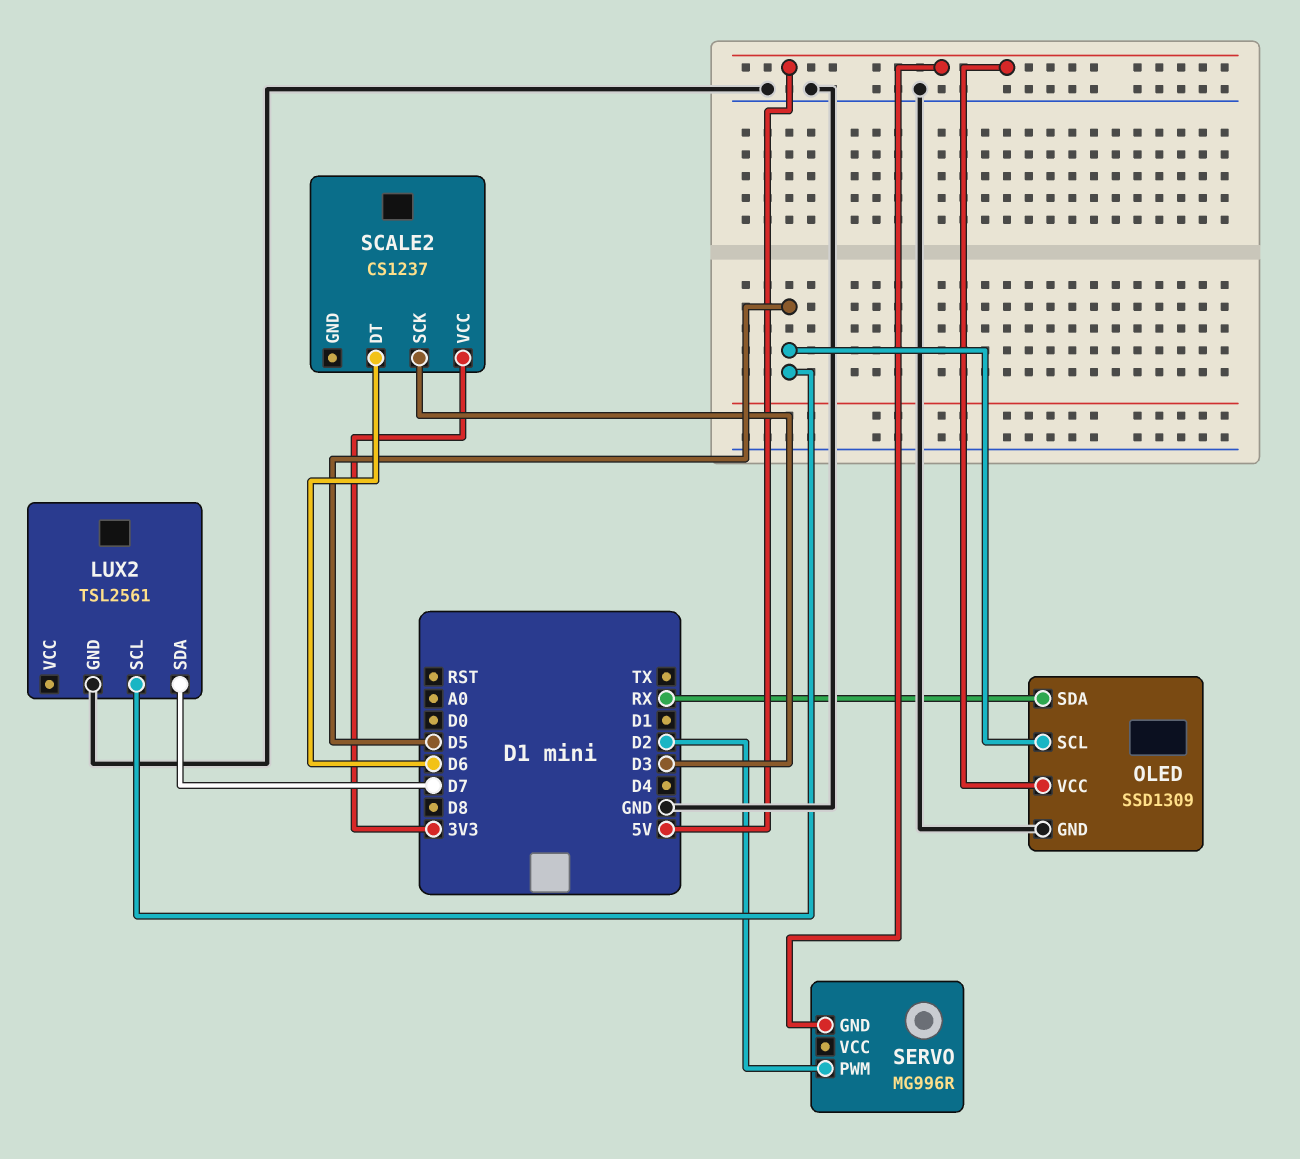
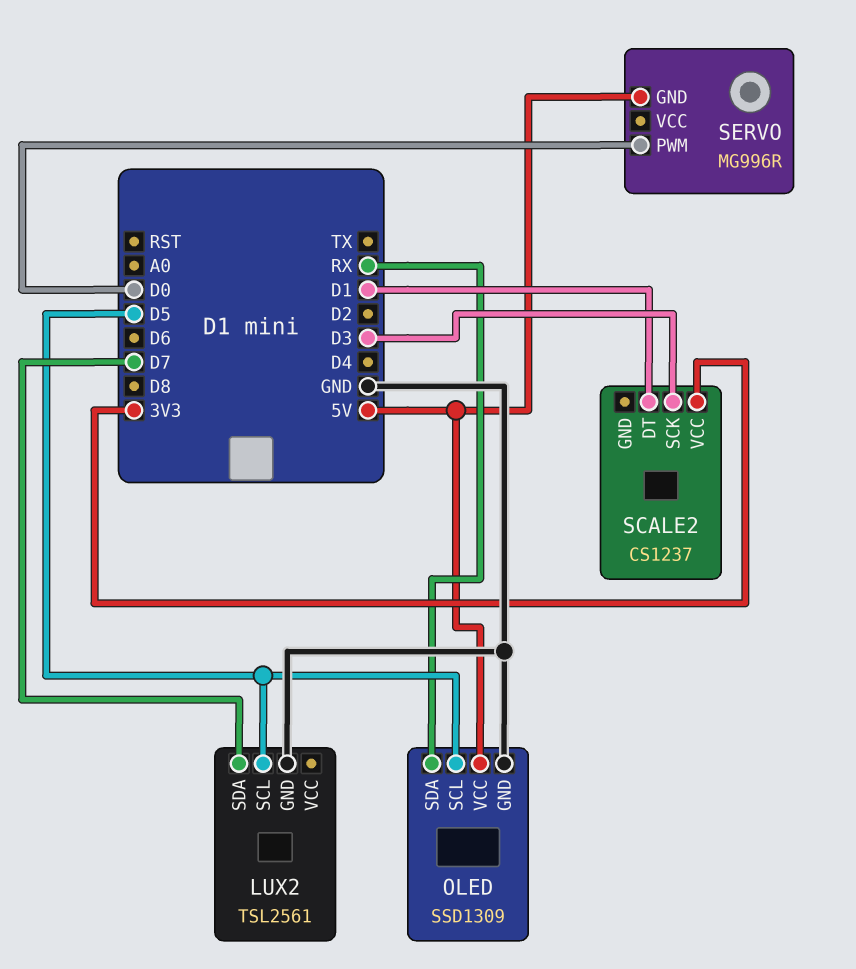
SCALE2 pin DT: D6 -> D1
SERVO pin PWM: D2 -> D0

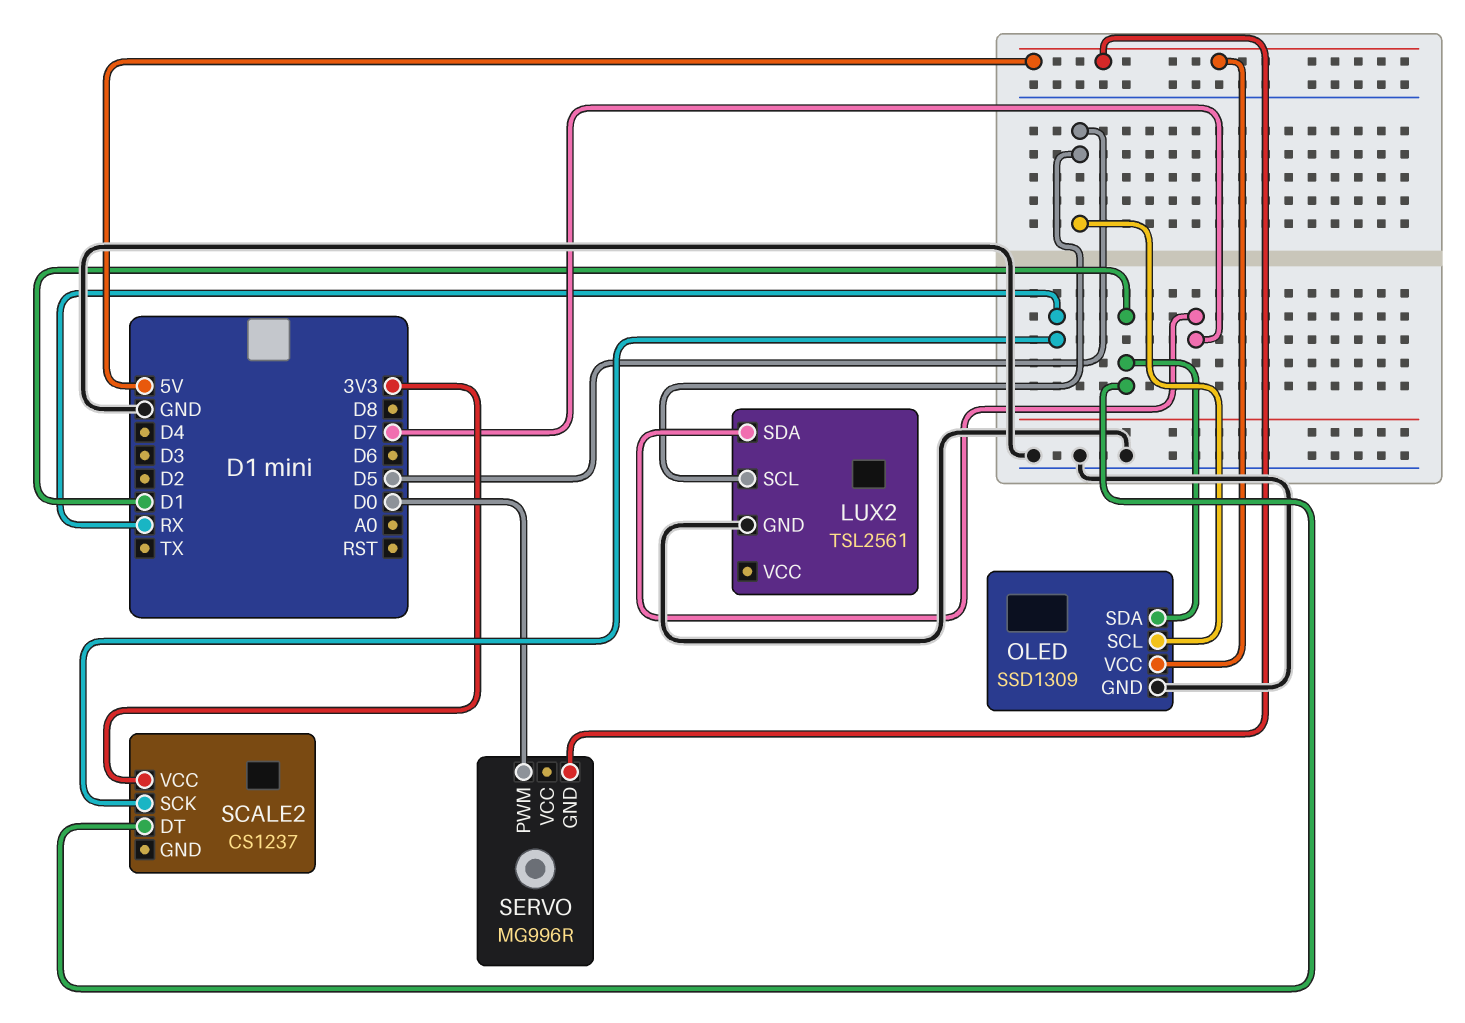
OLED pin SDA: RX -> D1
SCALE2 pin SCK: D3 -> RX

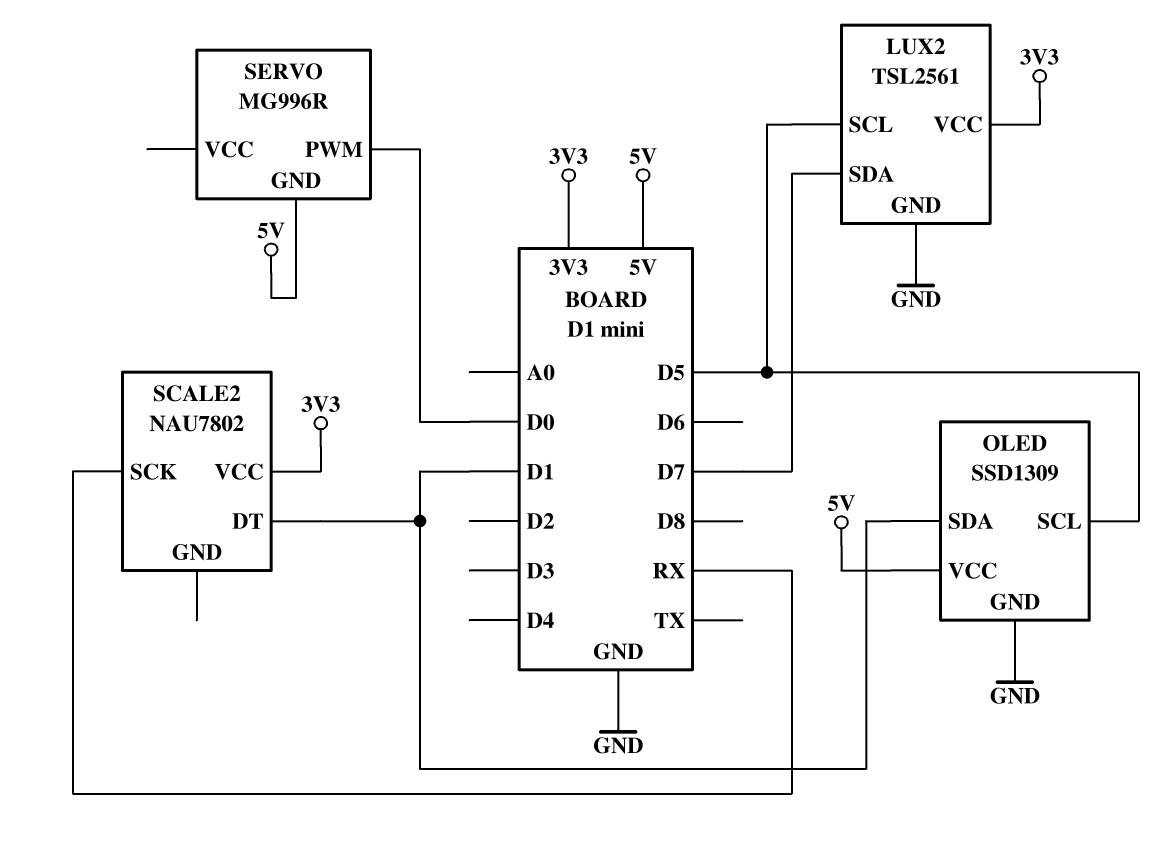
LUX2 pin VCC: none -> 3V3
SCALE2: CS1237 -> NAU7802

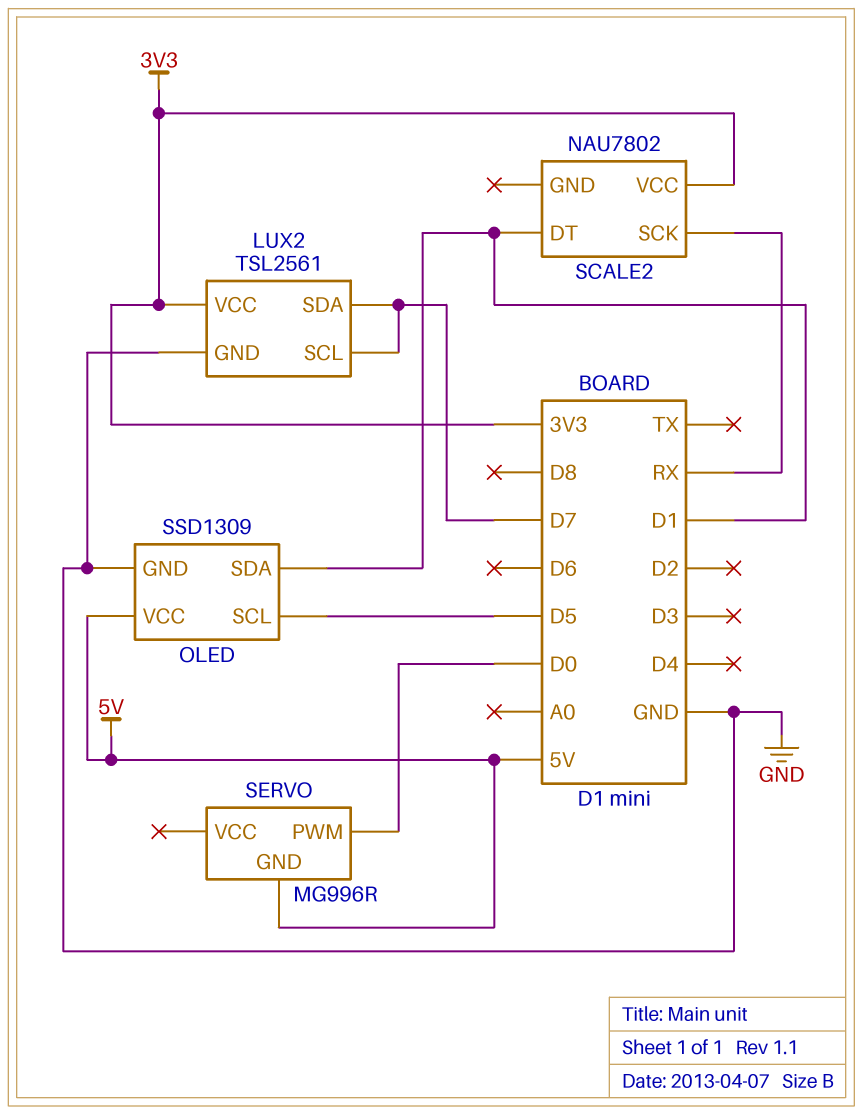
LUX2 pin SCL: D5 -> D7

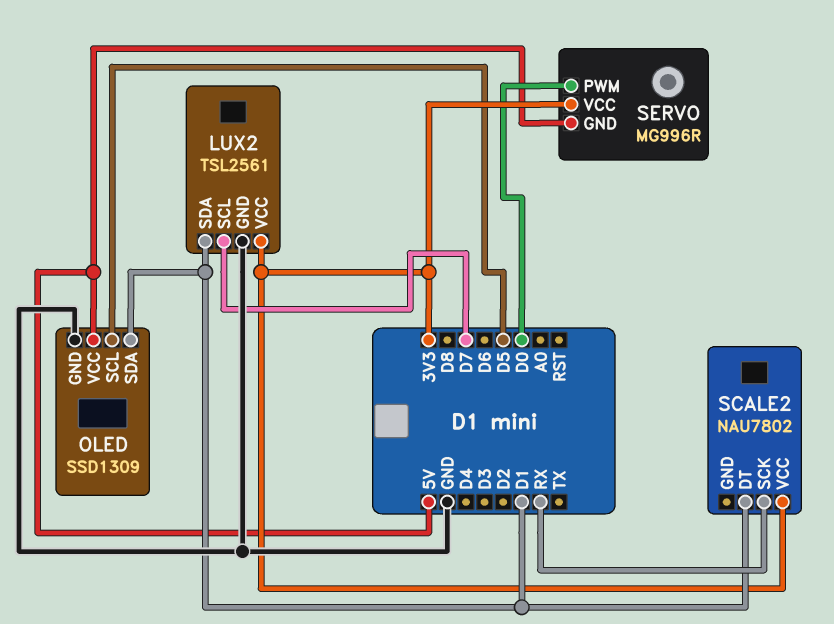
LUX2 pin SDA: D7 -> D1
SERVO pin VCC: none -> 3V3

